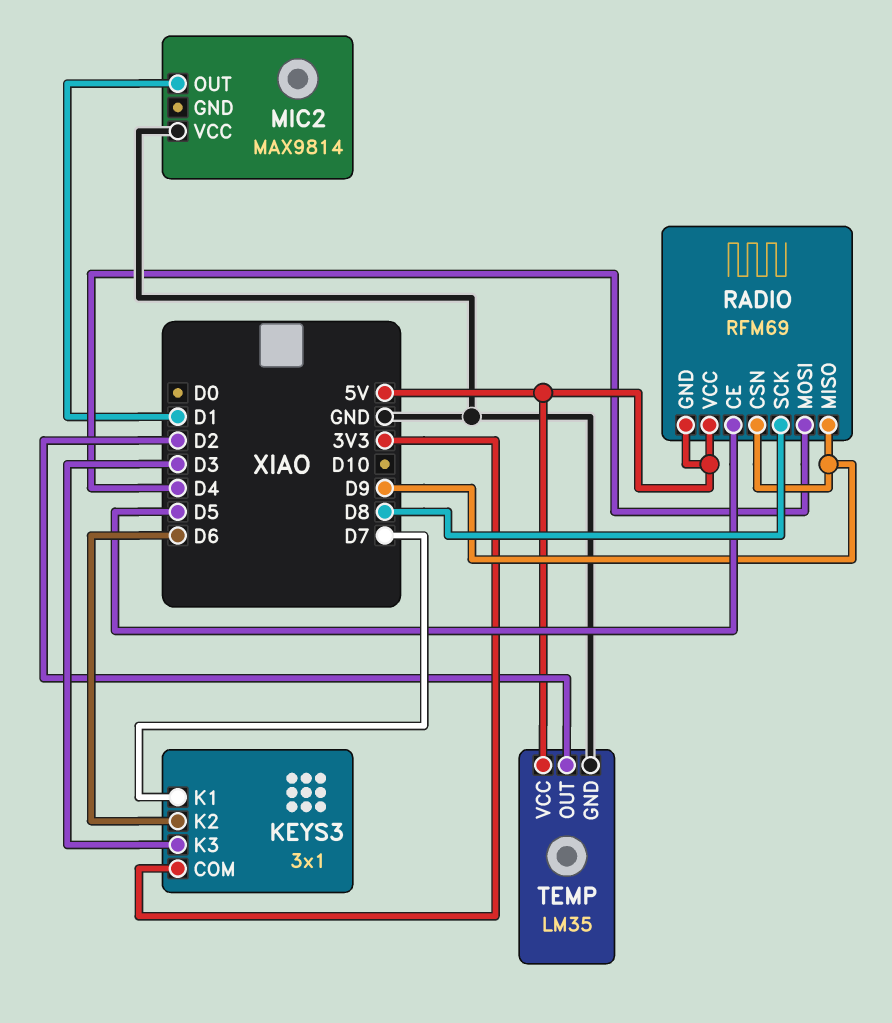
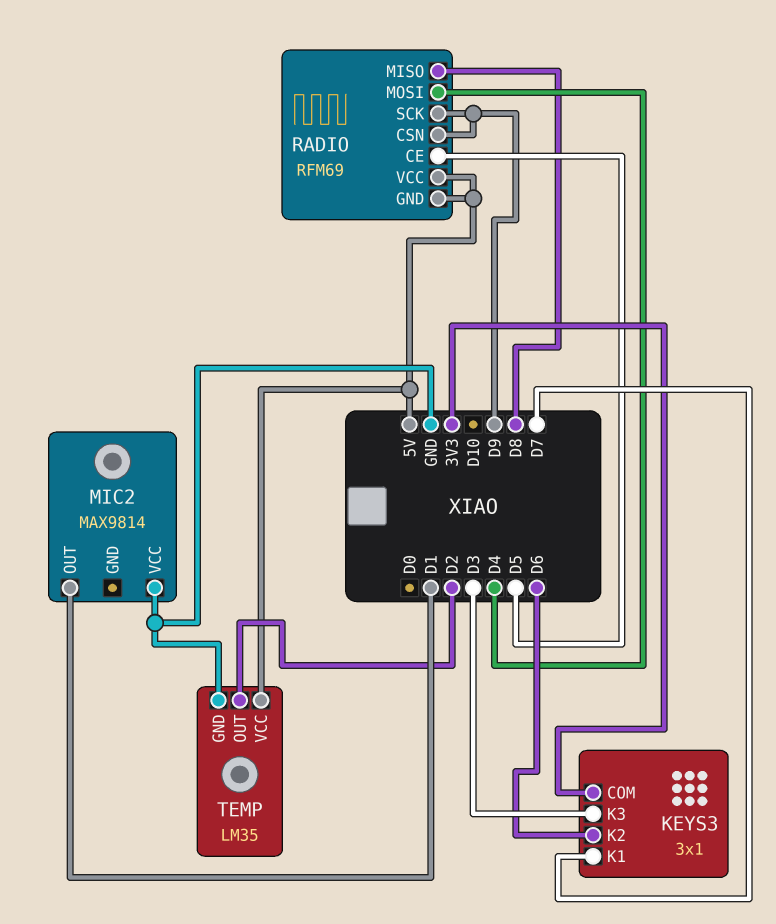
RADIO pin MISO: D9 -> D8
RADIO pin SCK: D8 -> D9

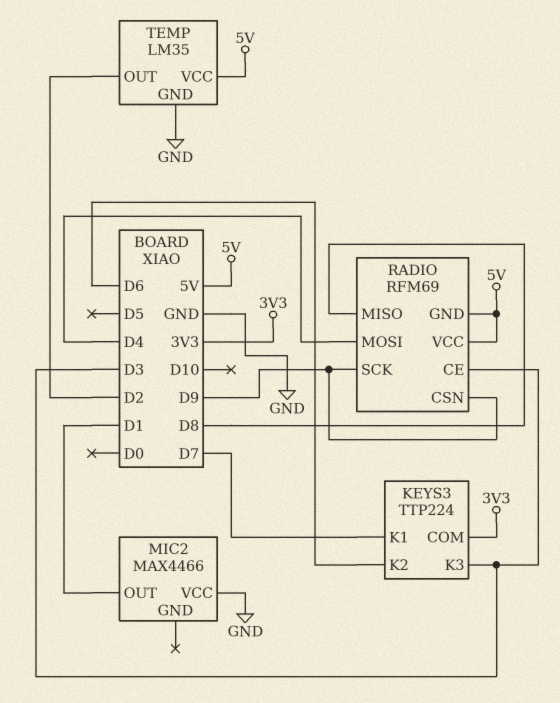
KEYS3: 3x1 -> TTP224
MIC2: MAX9814 -> MAX4466
RADIO pin CE: D5 -> D3

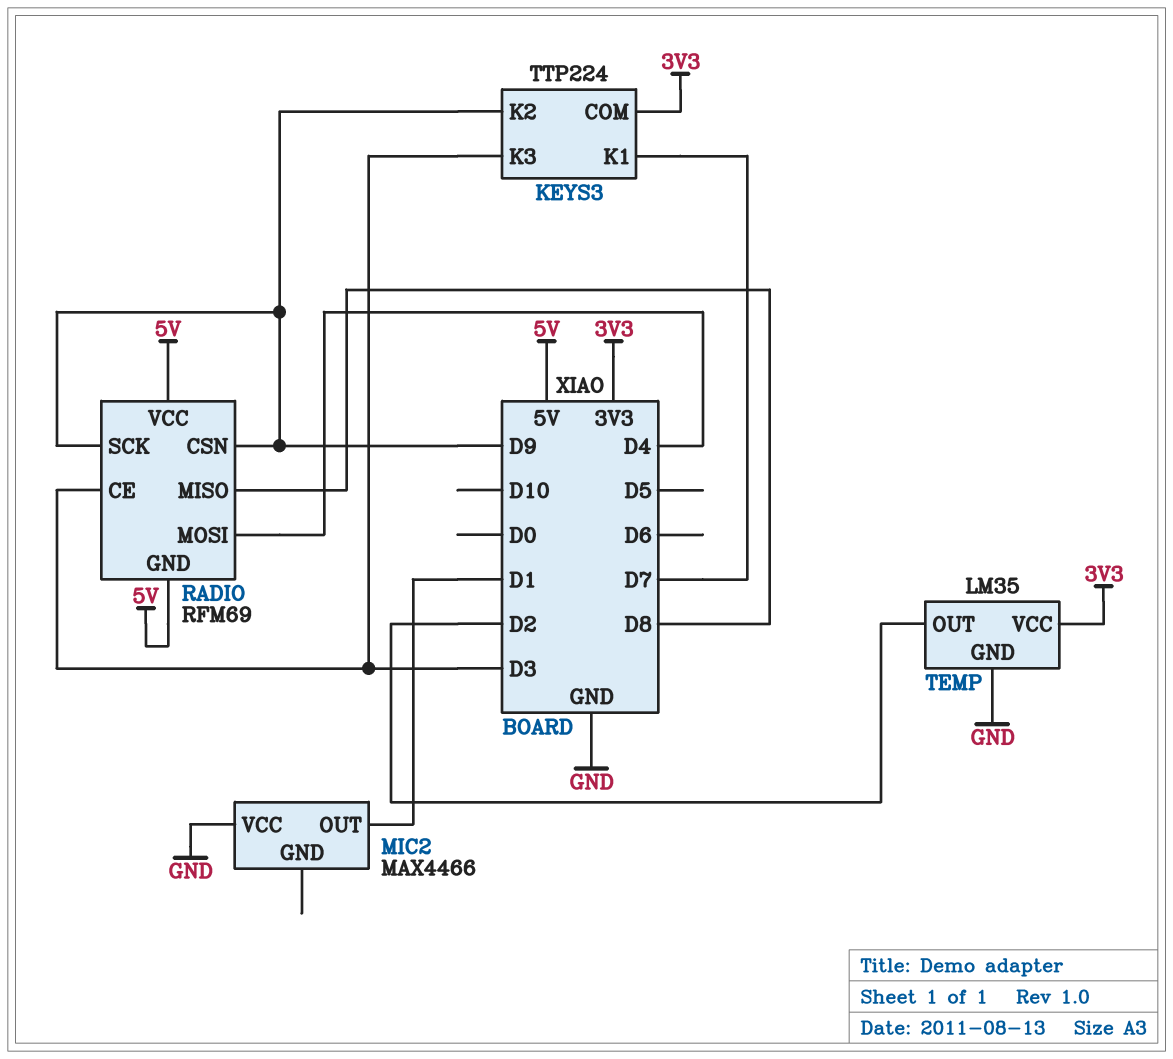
KEYS3 pin K2: D6 -> D9
TEMP pin VCC: 5V -> 3V3

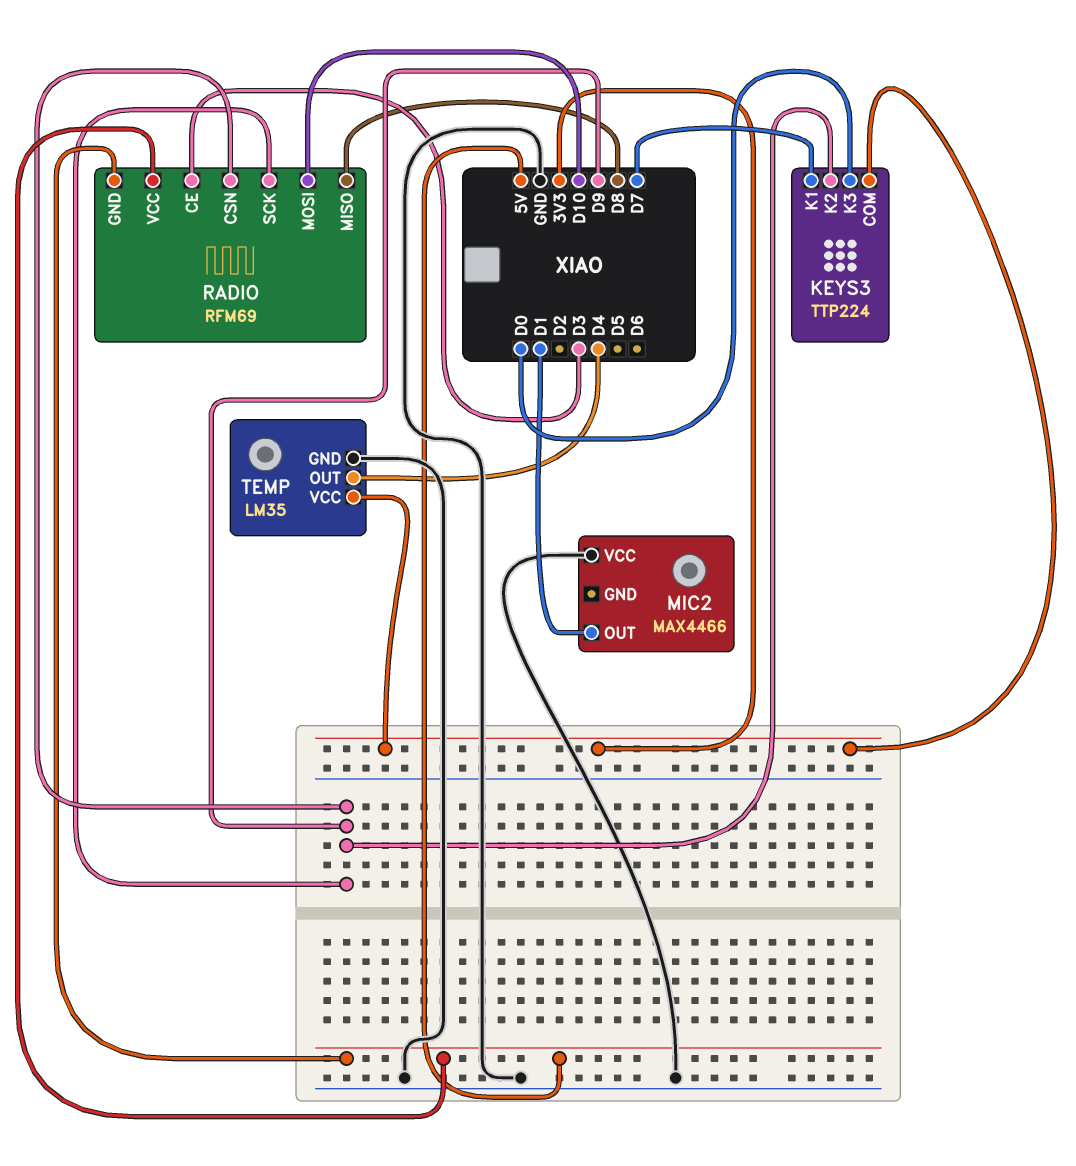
KEYS3 pin K3: D3 -> D0
RADIO pin MOSI: D4 -> D10
TEMP pin OUT: D2 -> D4

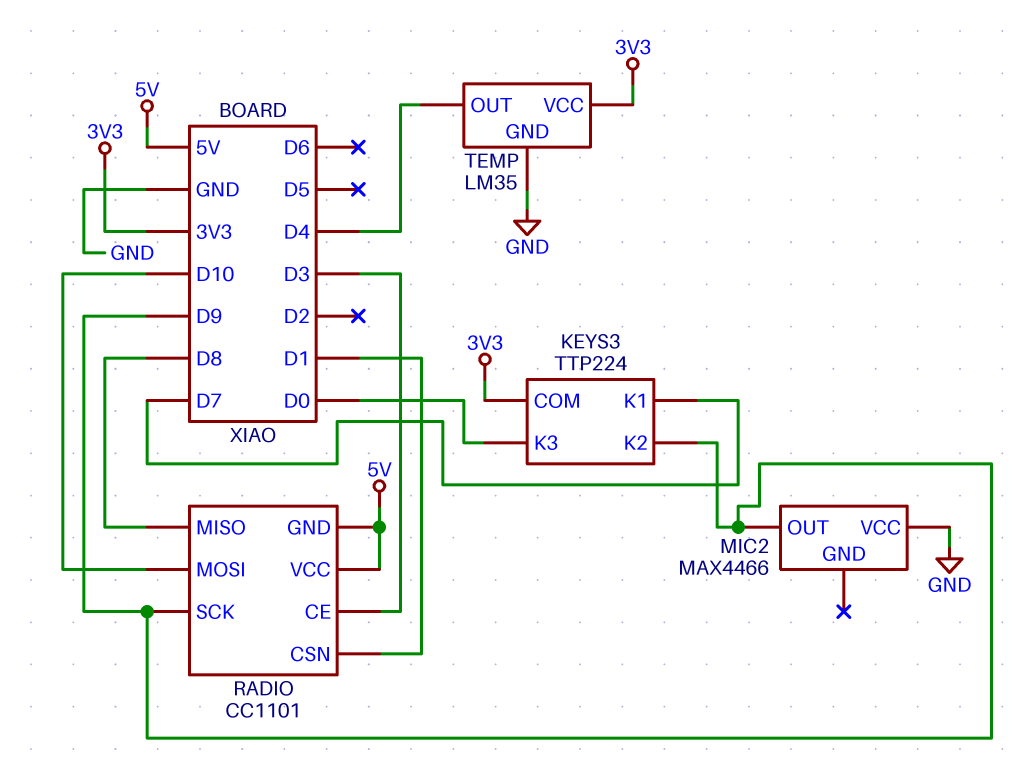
MIC2 pin OUT: D1 -> D9
RADIO: RFM69 -> CC1101
RADIO pin CSN: D9 -> D1

